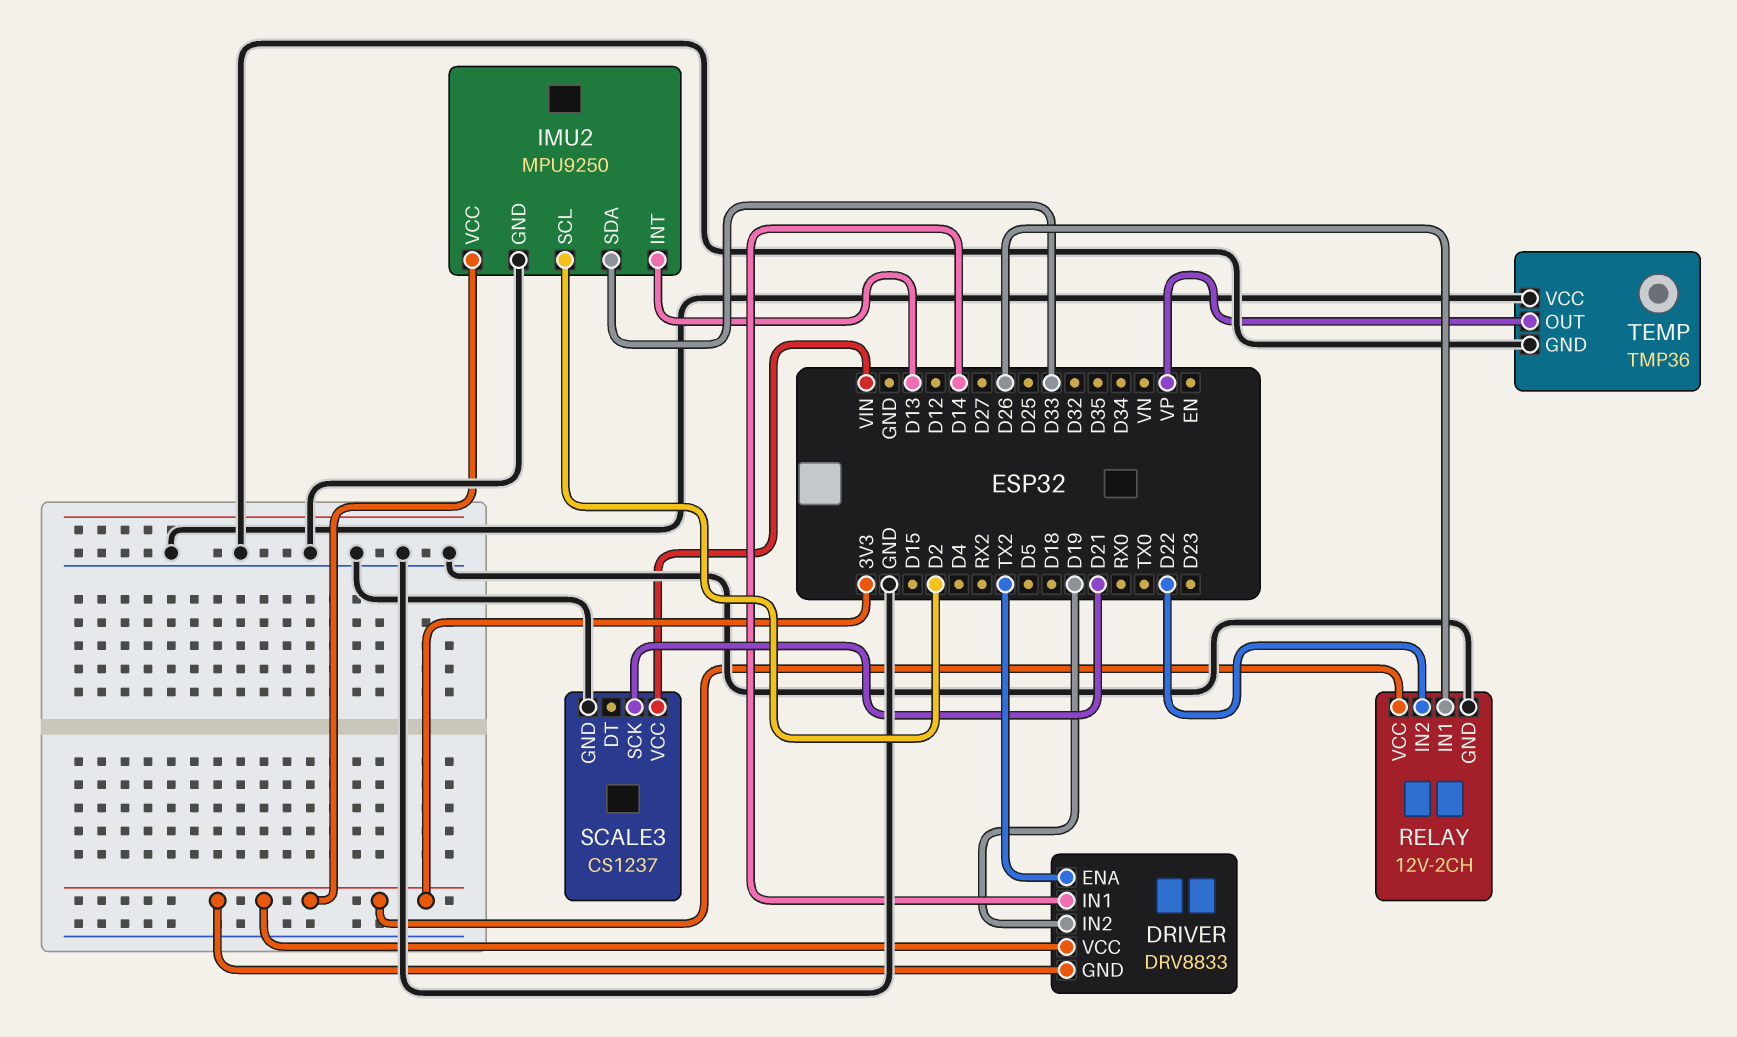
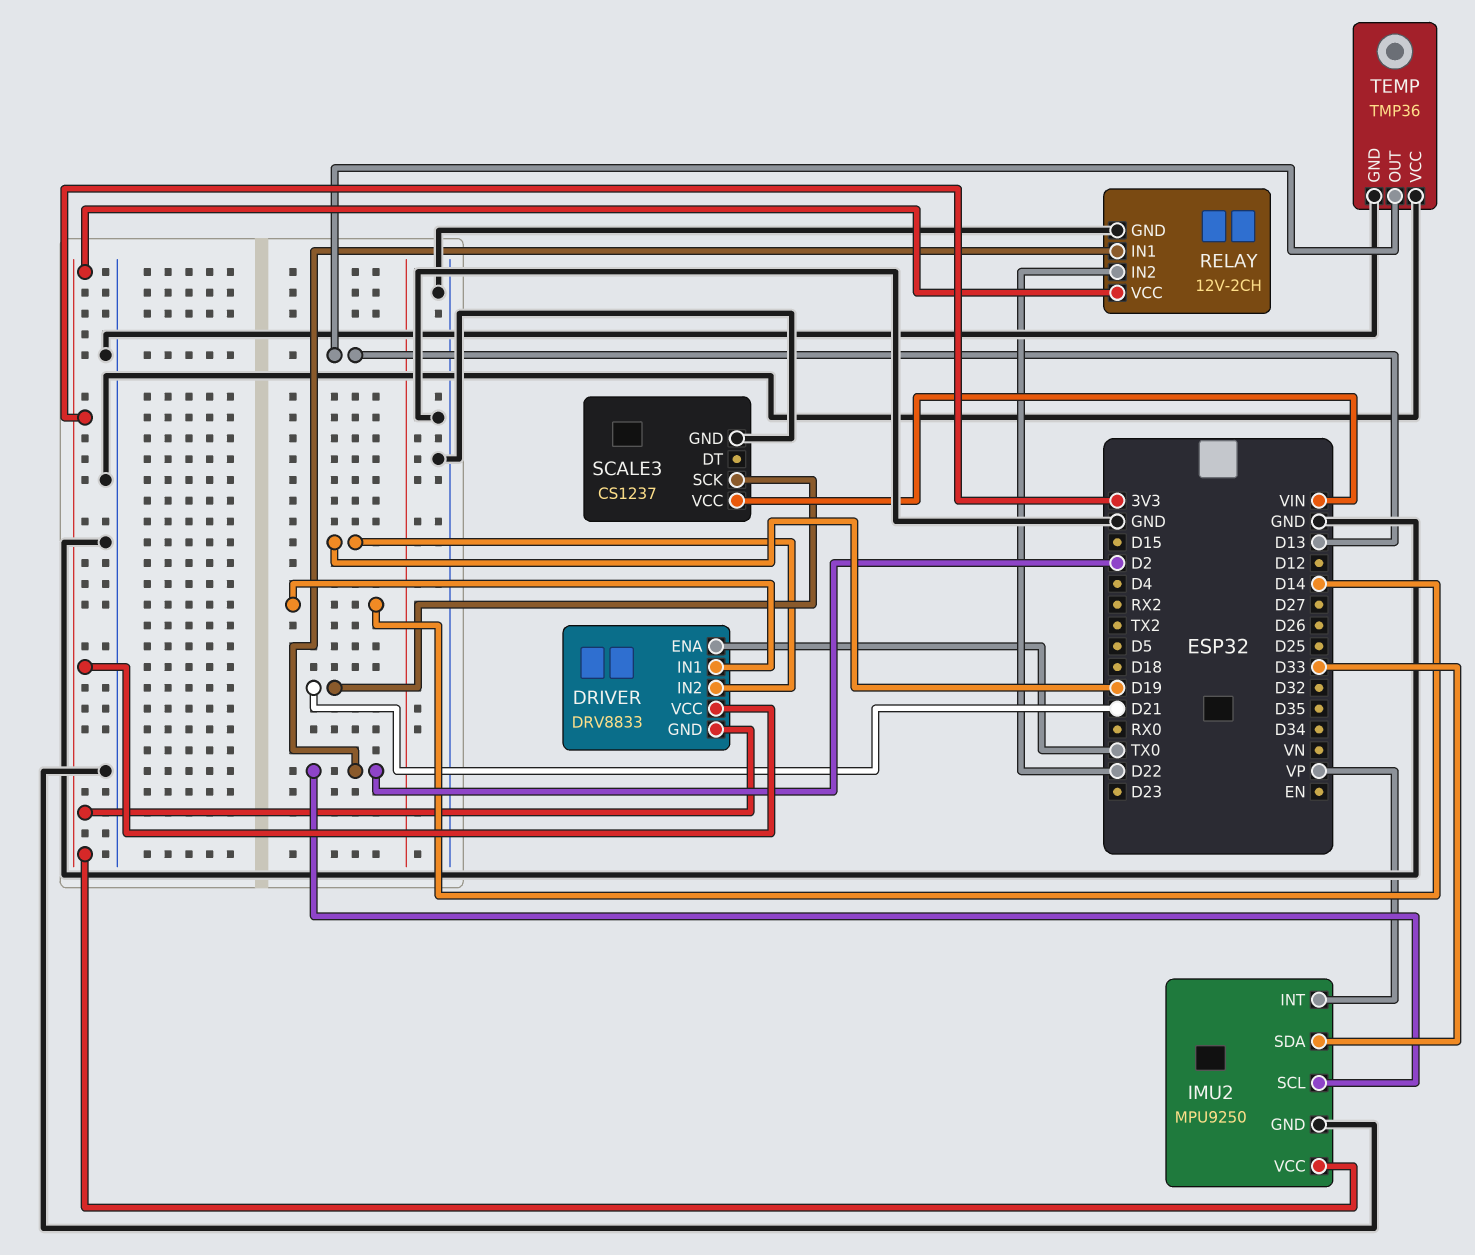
DRIVER pin ENA: TX2 -> TX0
IMU2 pin INT: D13 -> VP
RELAY pin IN1: D26 -> D2
TEMP pin OUT: VP -> D13

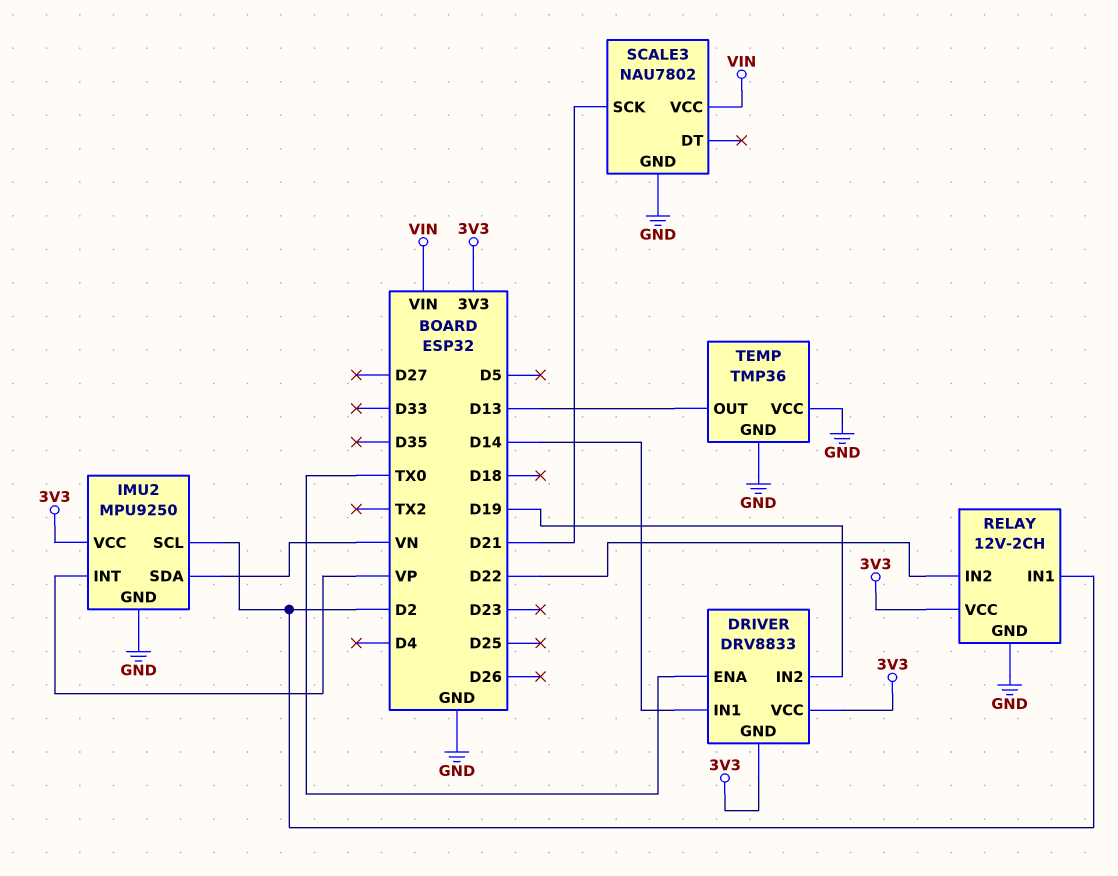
IMU2 pin SDA: D33 -> VN
SCALE3: CS1237 -> NAU7802

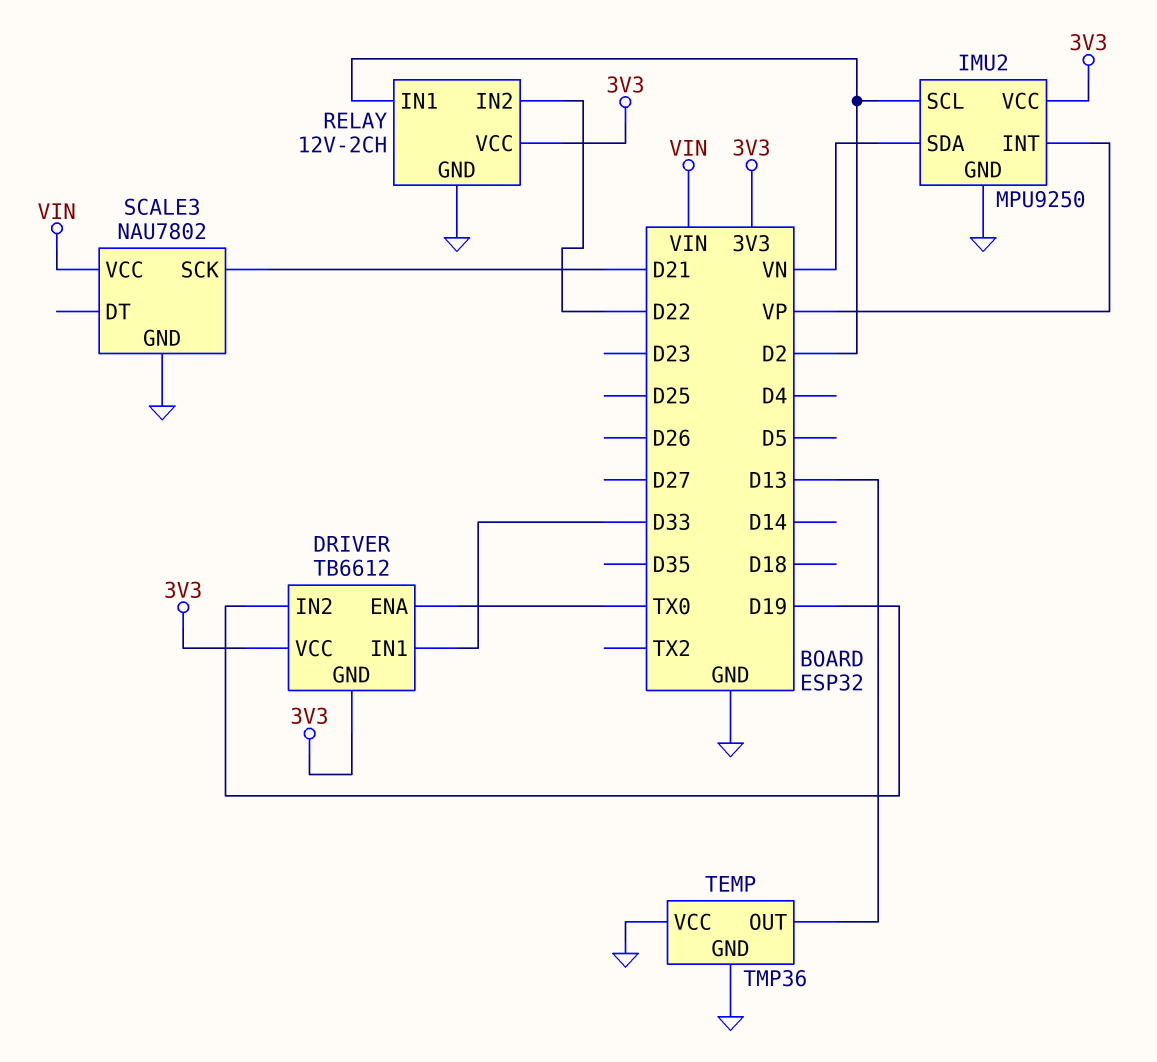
DRIVER: DRV8833 -> TB6612
DRIVER pin IN1: D14 -> D33

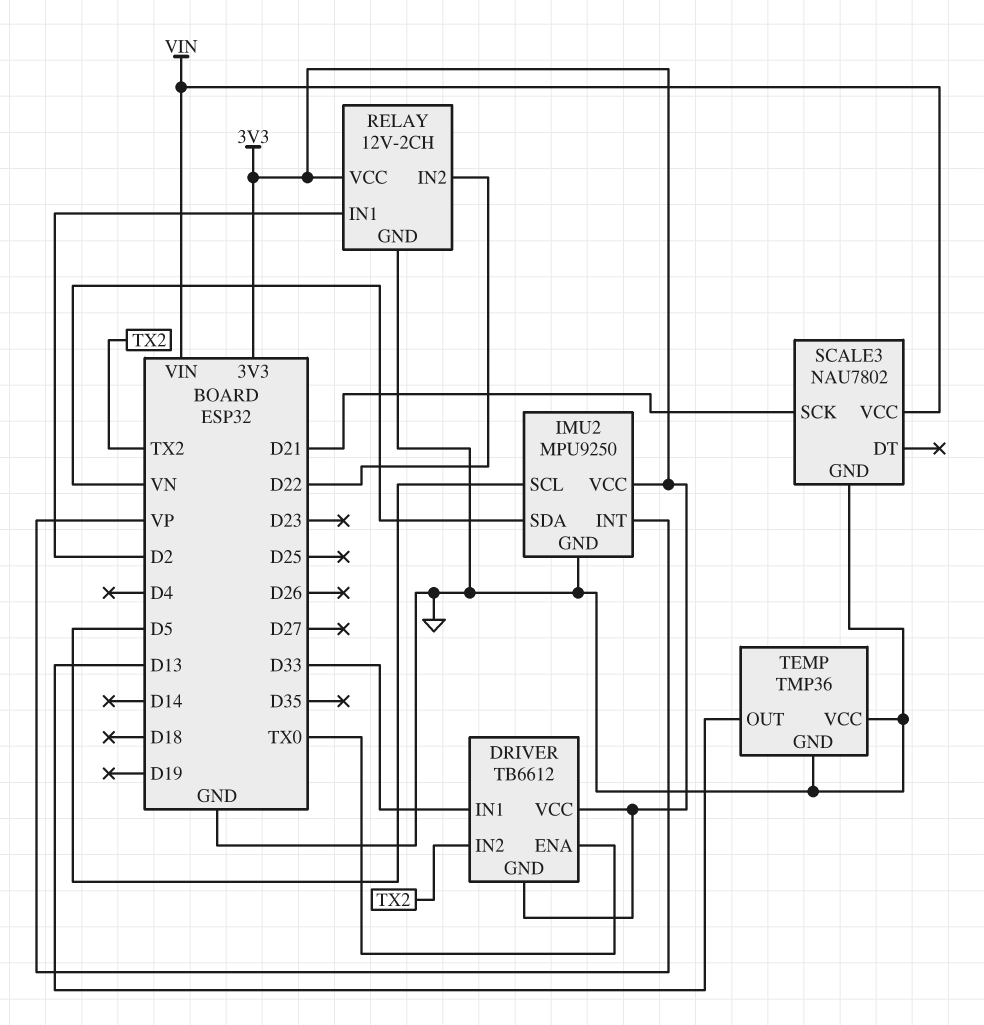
DRIVER pin IN2: D19 -> TX2
IMU2 pin SCL: D2 -> D5

